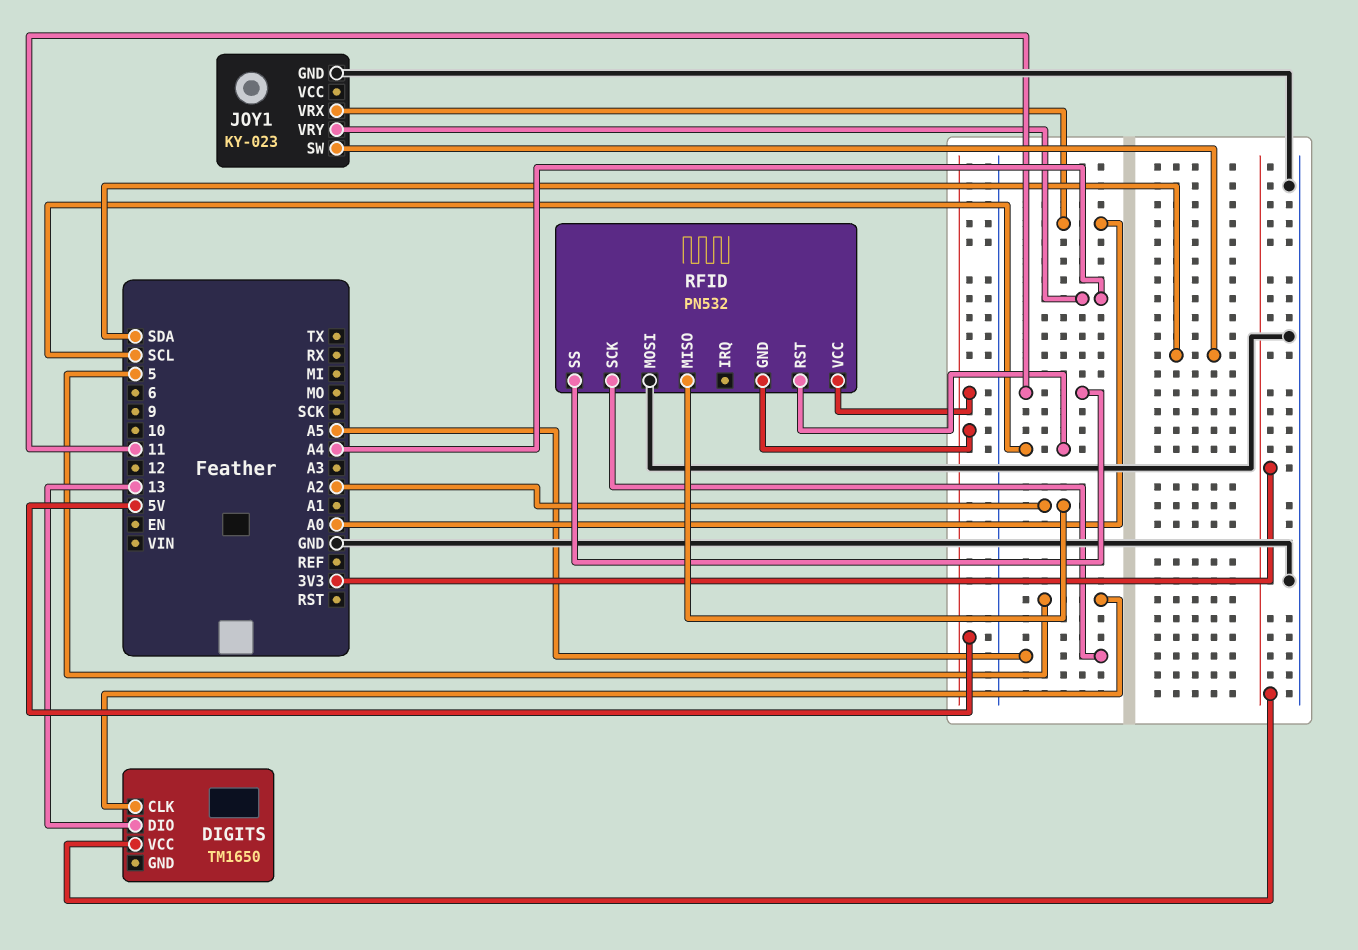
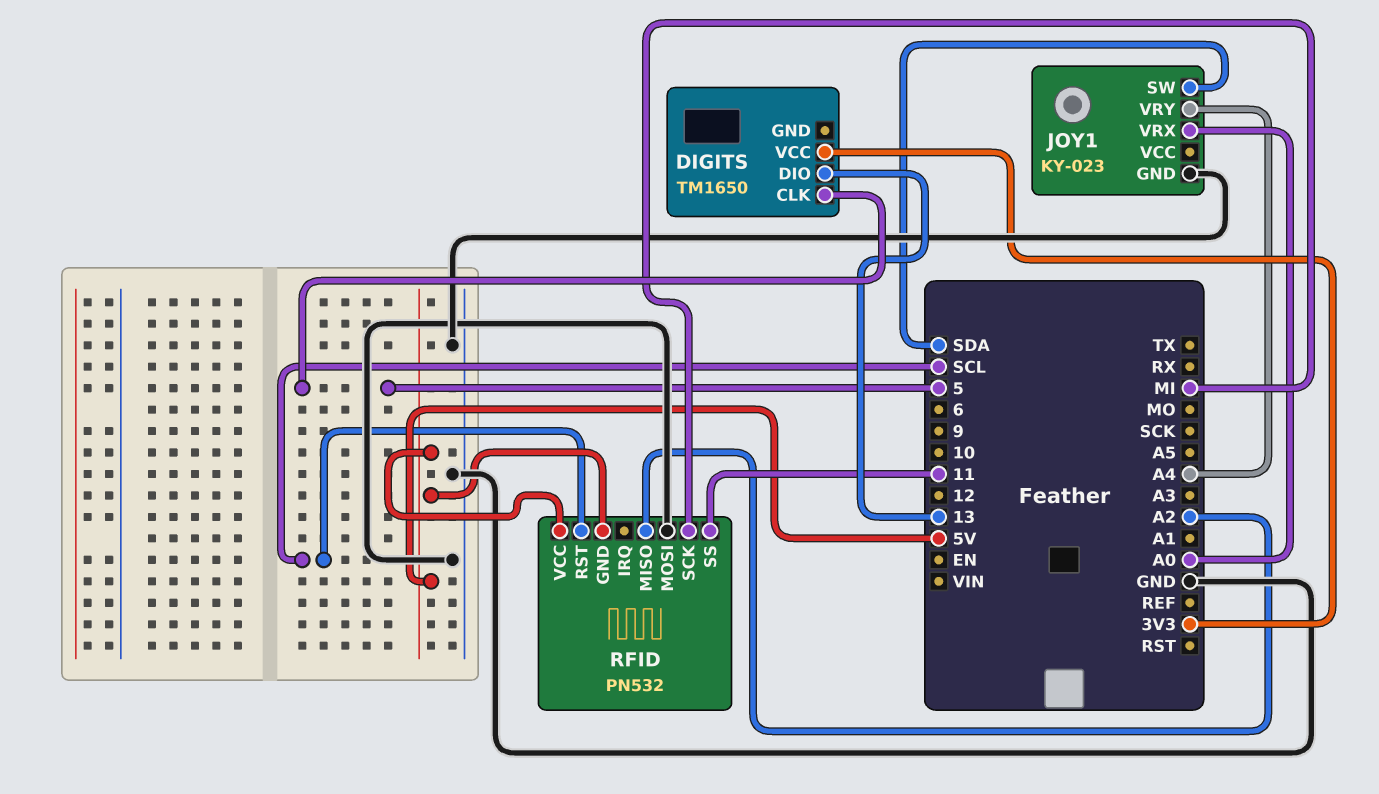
RFID pin SCK: A5 -> MI

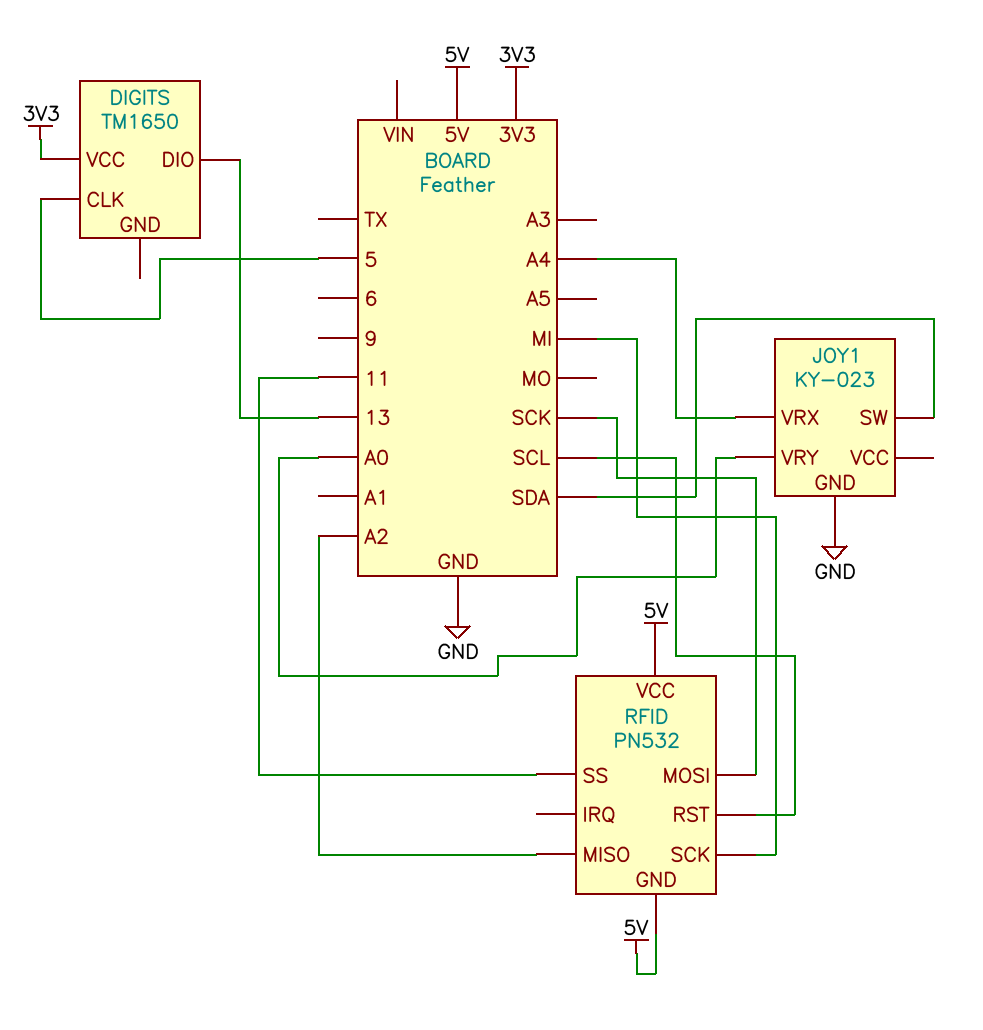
JOY1 pin VRX: A0 -> A4
JOY1 pin VRY: A4 -> A0
RFID pin MOSI: GND -> SCK

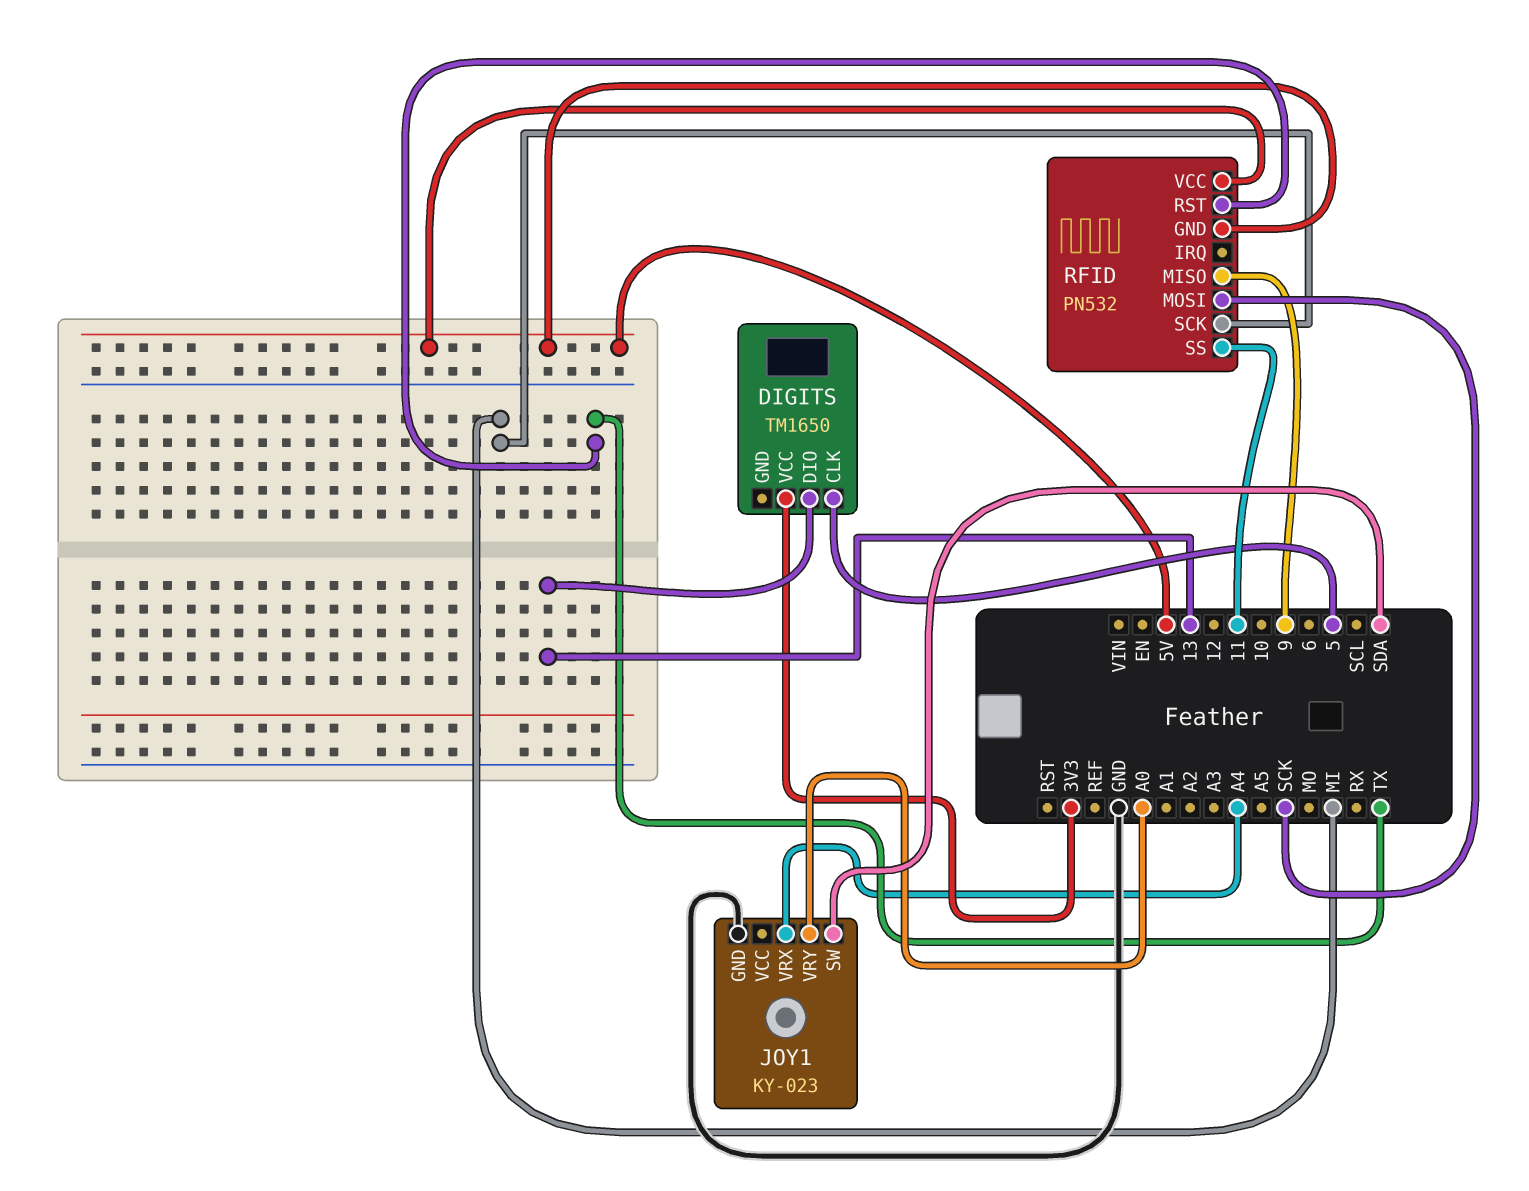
RFID pin MISO: A2 -> 9
RFID pin RST: SCL -> TX

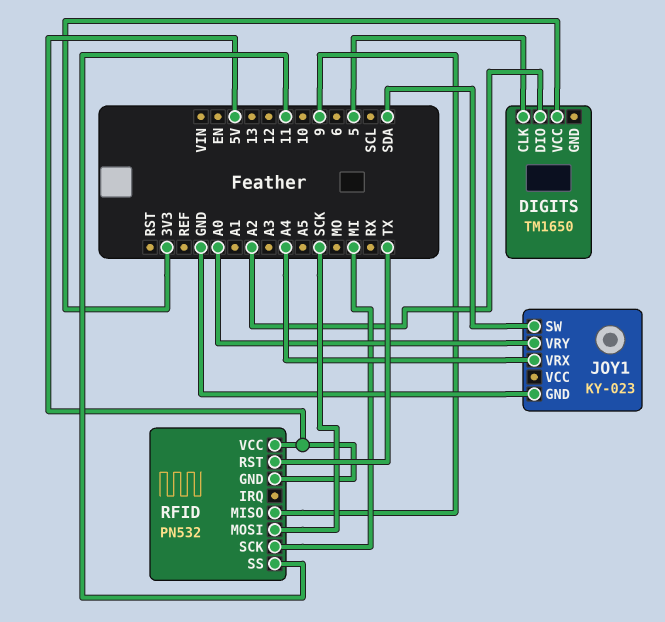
DIGITS pin DIO: 13 -> A2

